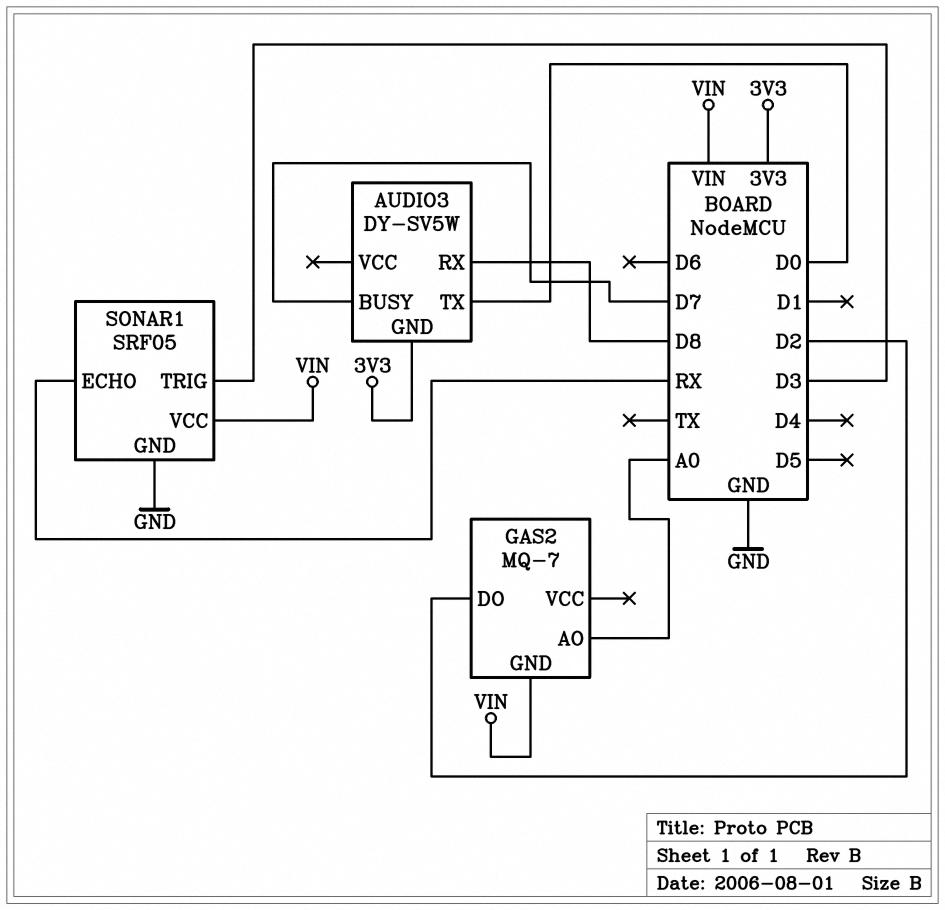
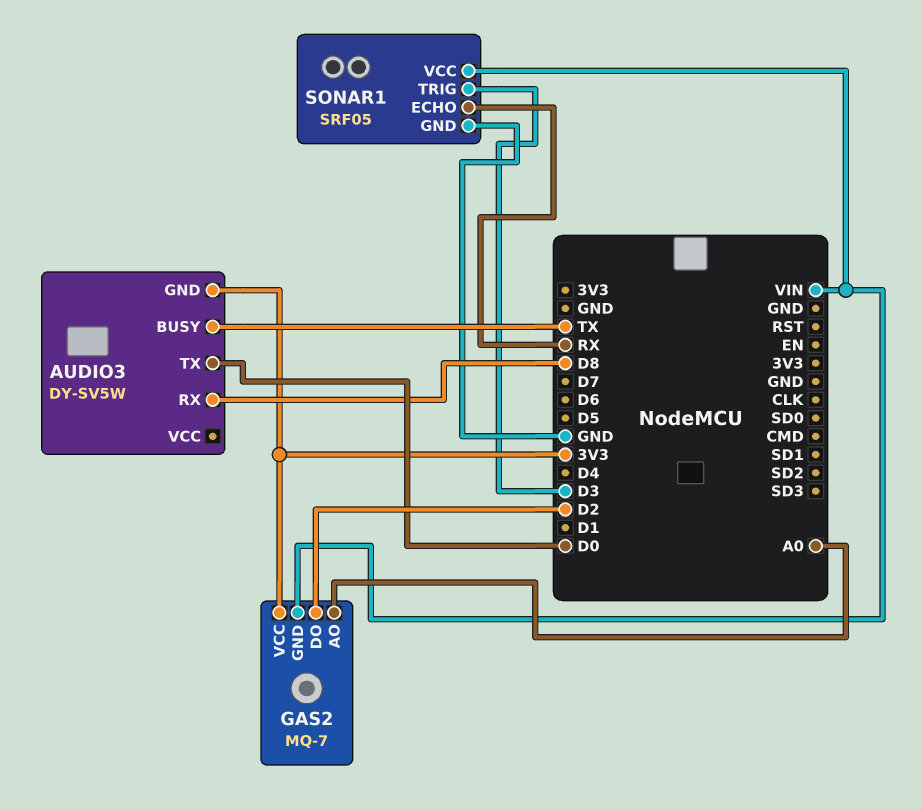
AUDIO3 pin BUSY: D7 -> TX
GAS2 pin VCC: none -> 3V3

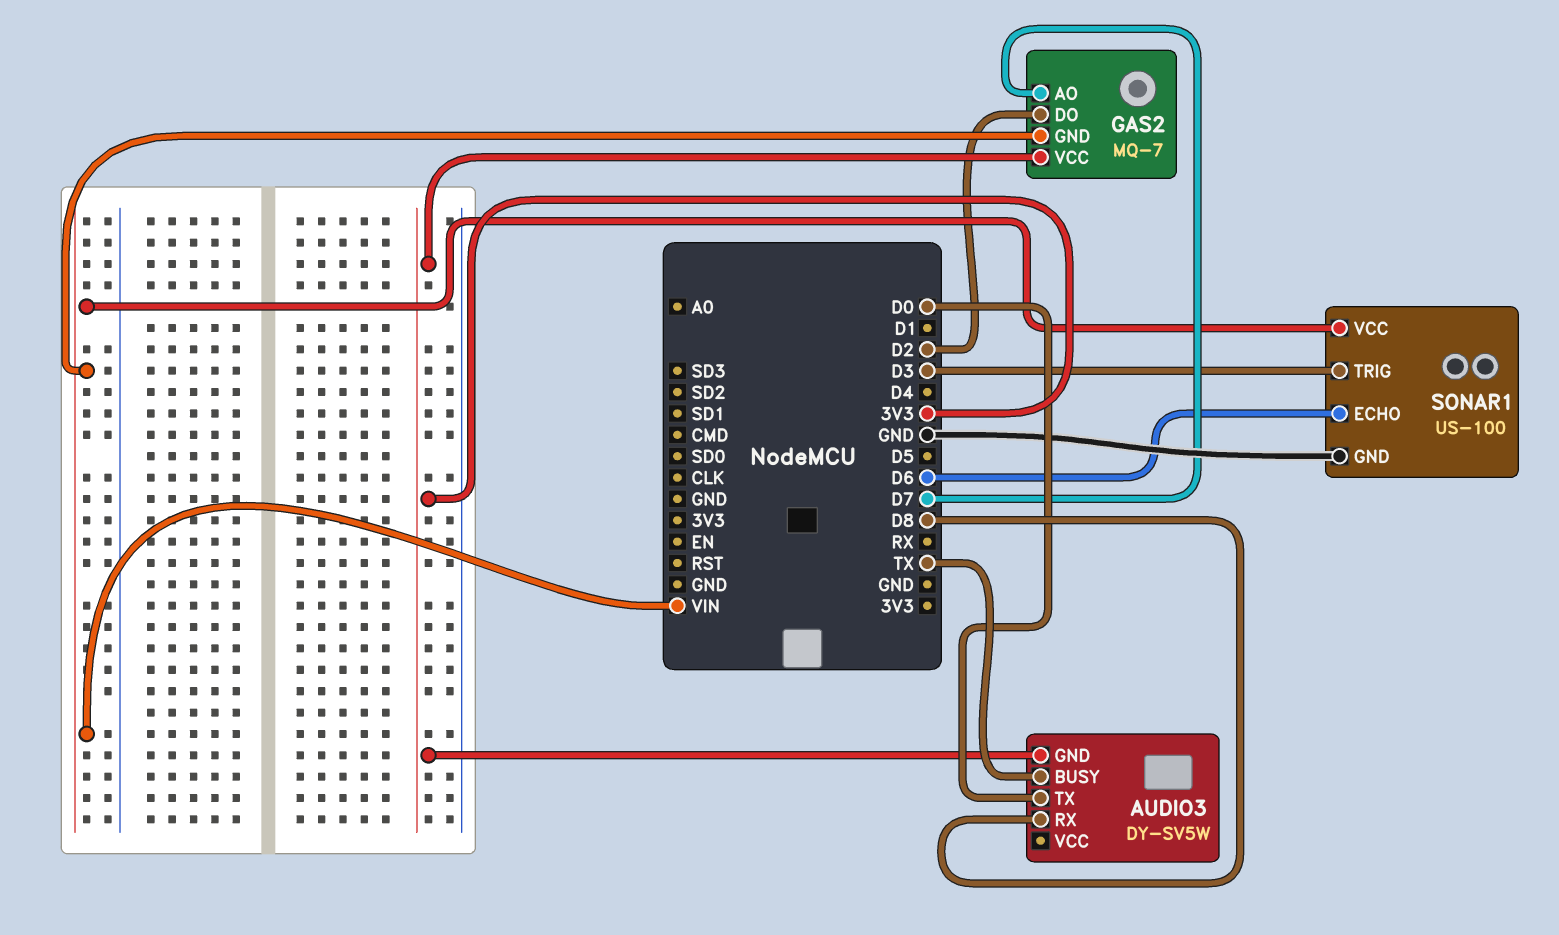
GAS2 pin AO: A0 -> D7
SONAR1: SRF05 -> US-100
SONAR1 pin ECHO: RX -> D6

